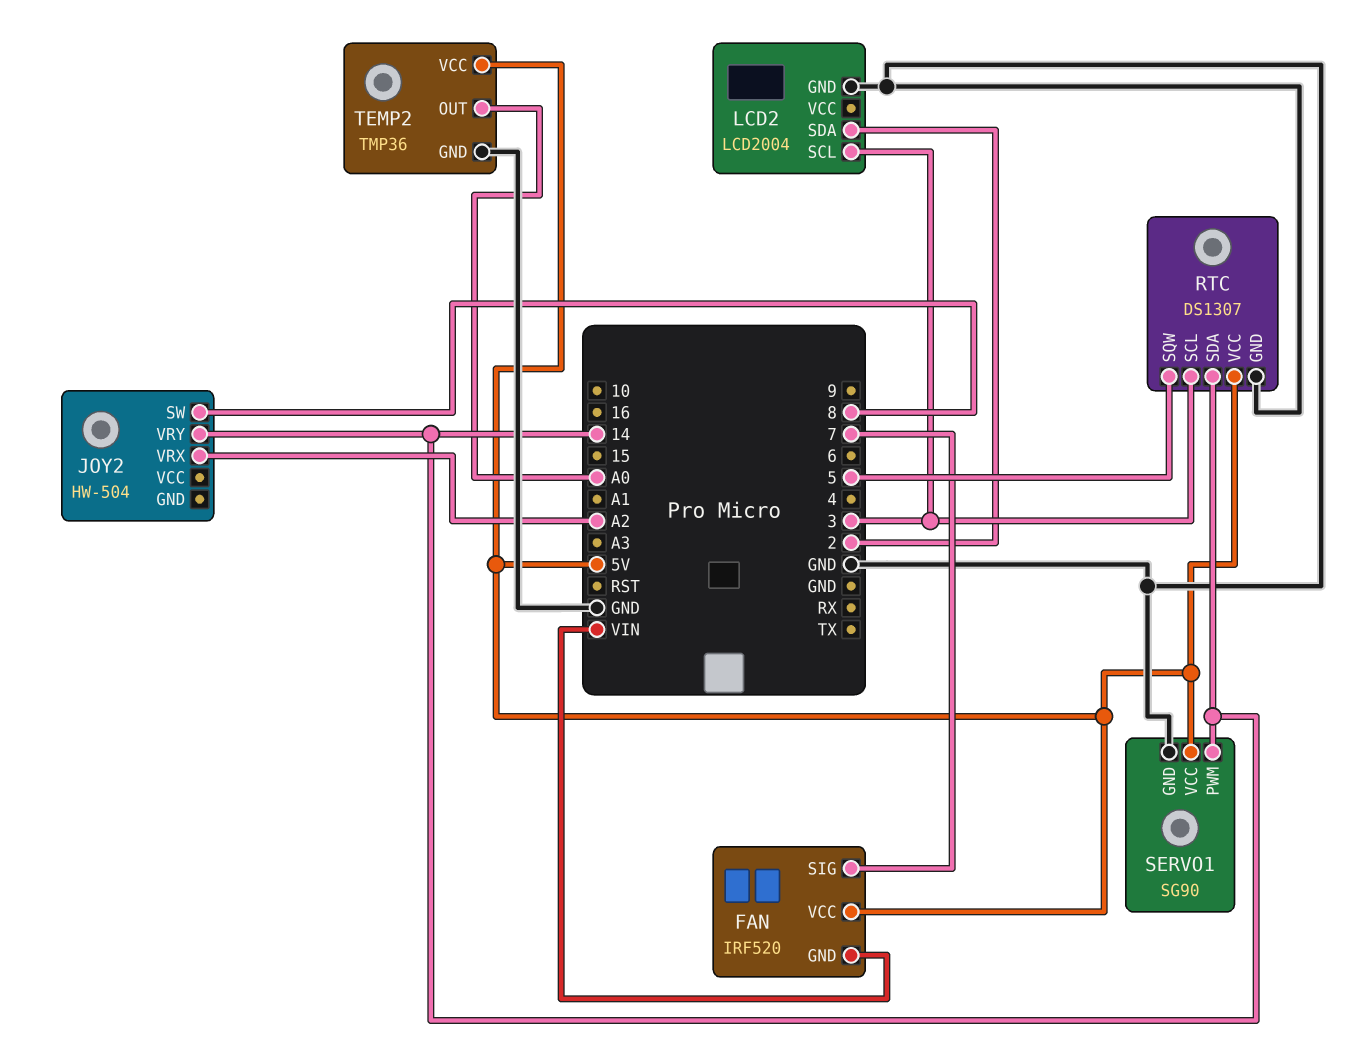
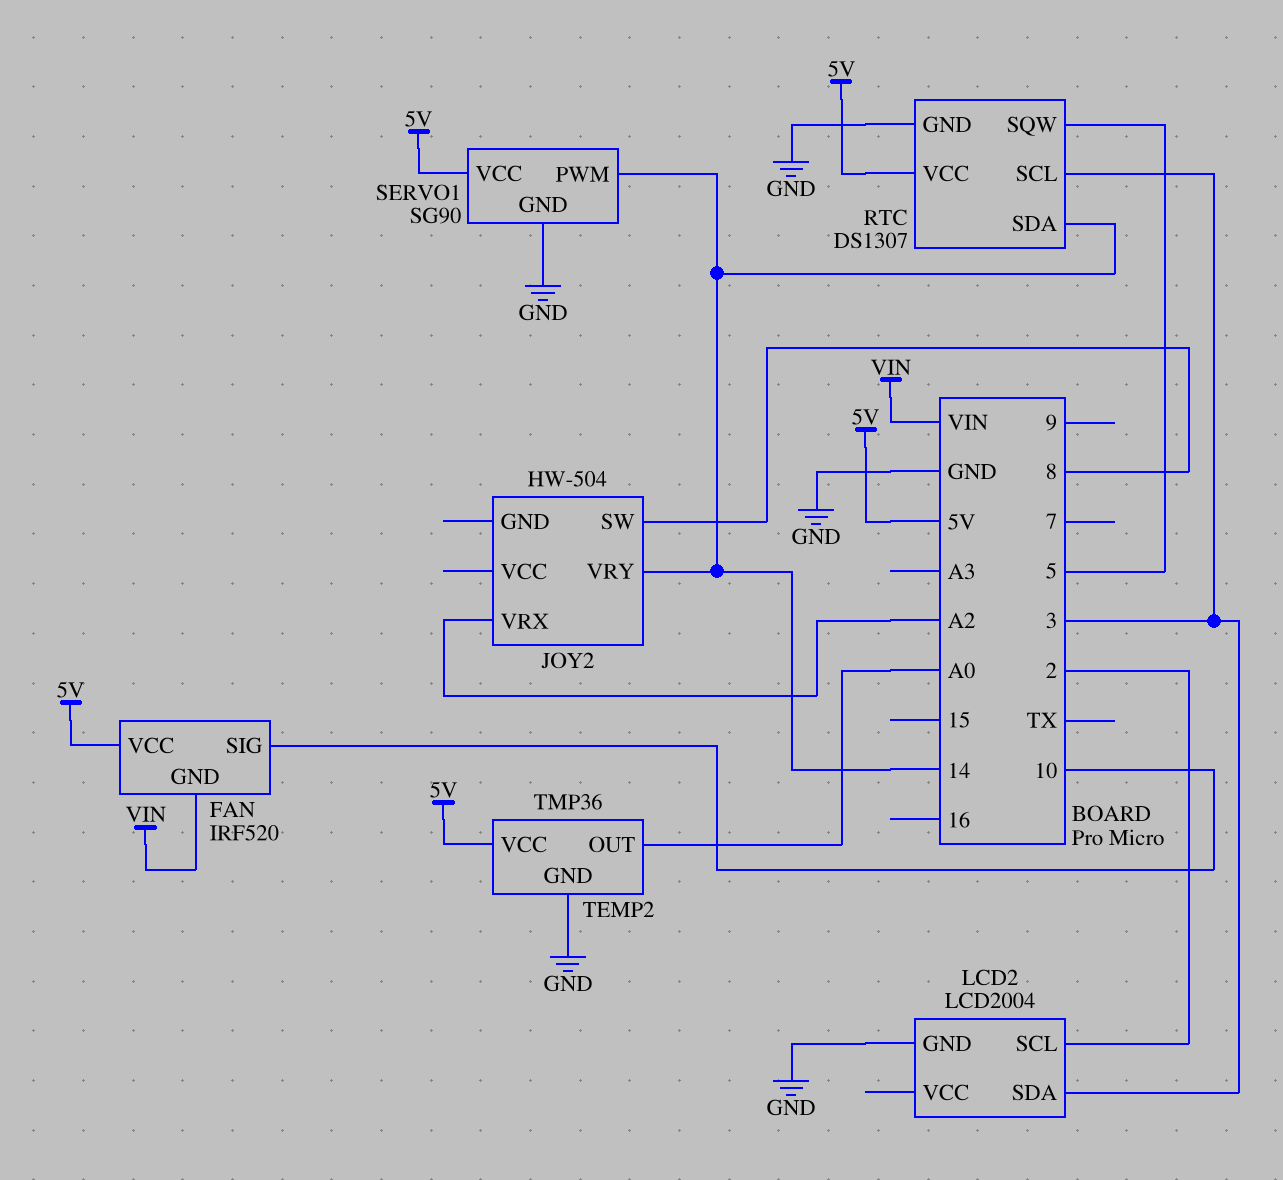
FAN pin SIG: 7 -> 10
LCD2 pin SCL: 3 -> 2
LCD2 pin SDA: 2 -> 3

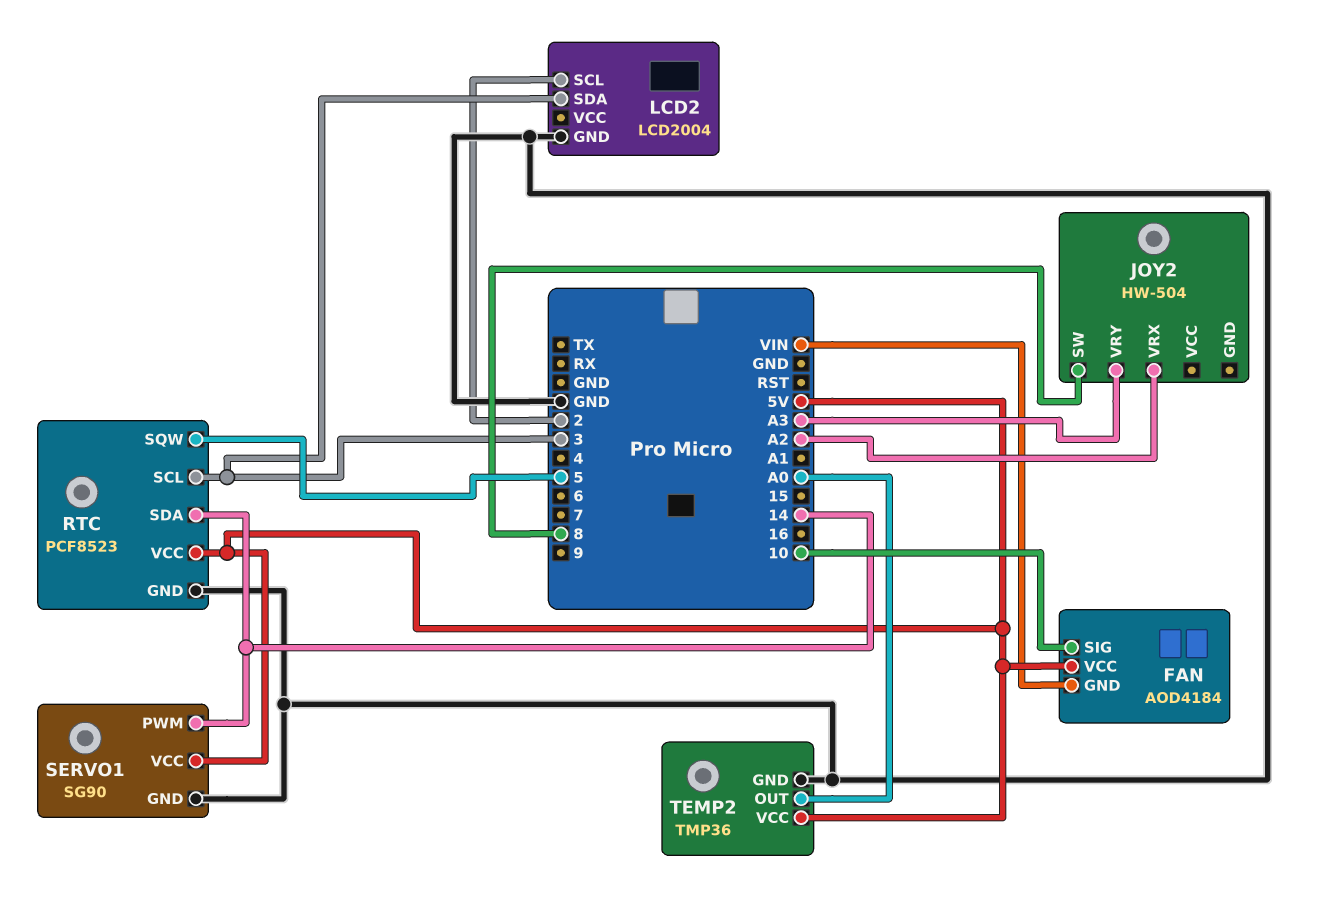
FAN: IRF520 -> AOD4184
JOY2 pin VRY: 14 -> A3
RTC: DS1307 -> PCF8523

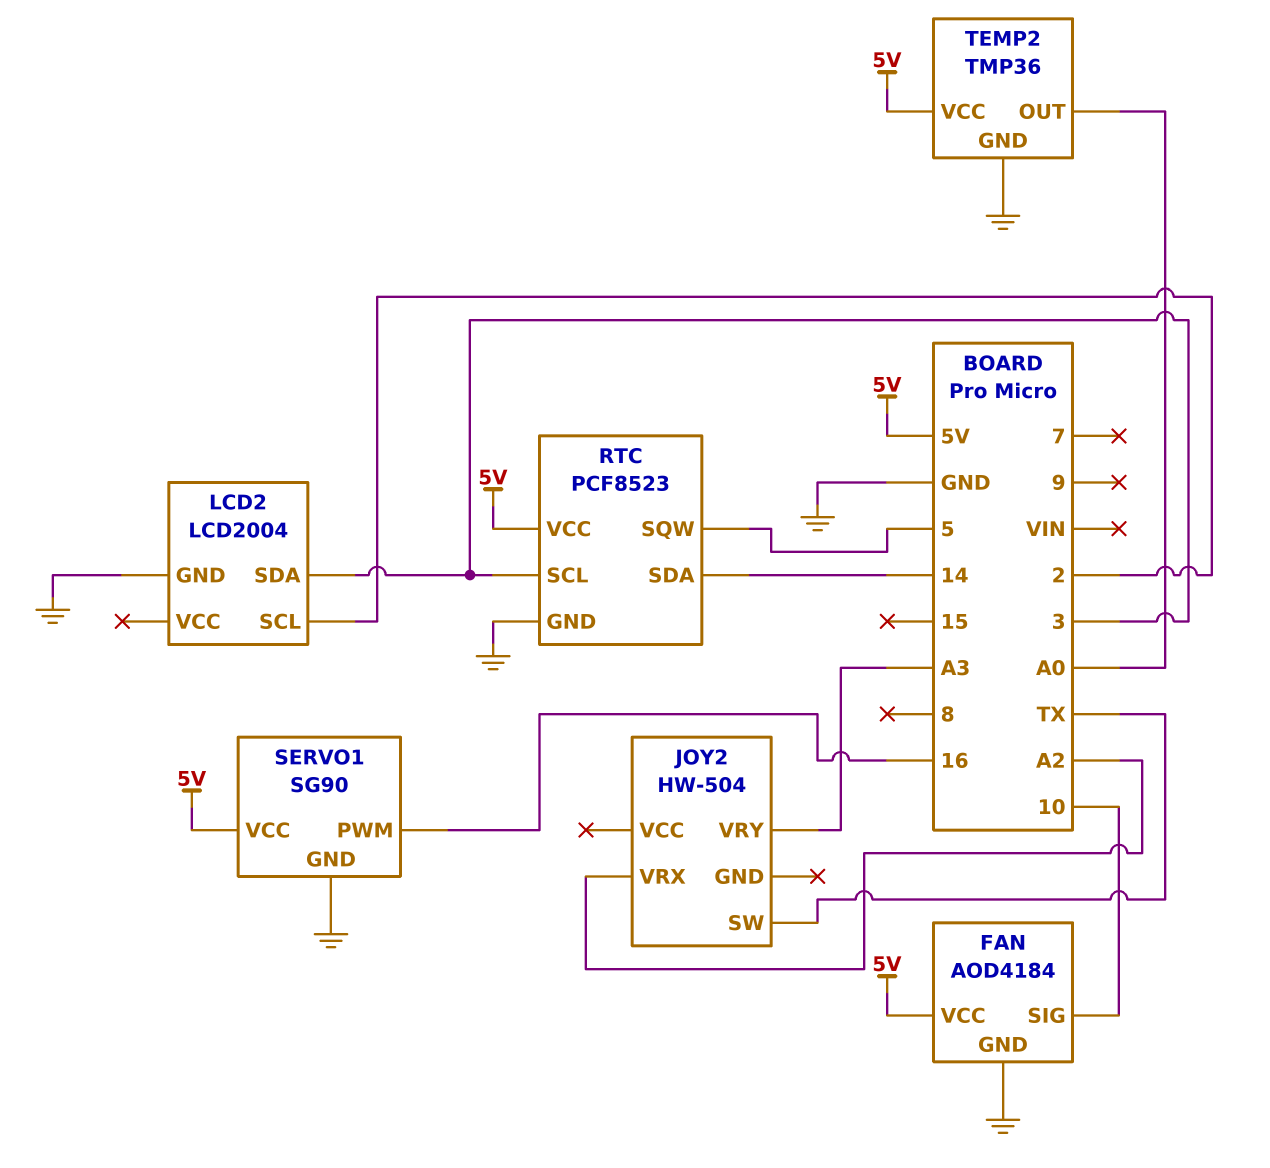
FAN pin GND: VIN -> GND
JOY2 pin SW: 8 -> TX
SERVO1 pin PWM: 14 -> 16

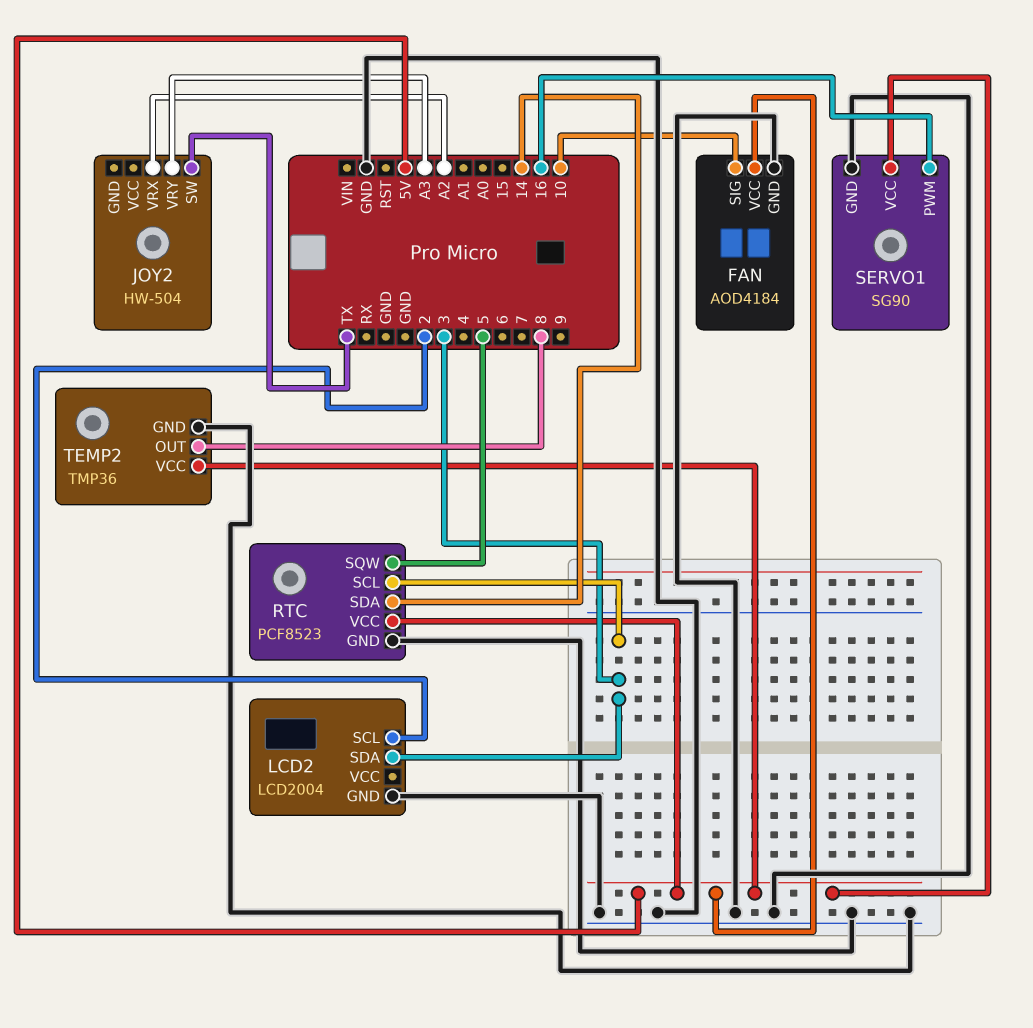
TEMP2 pin OUT: A0 -> 8

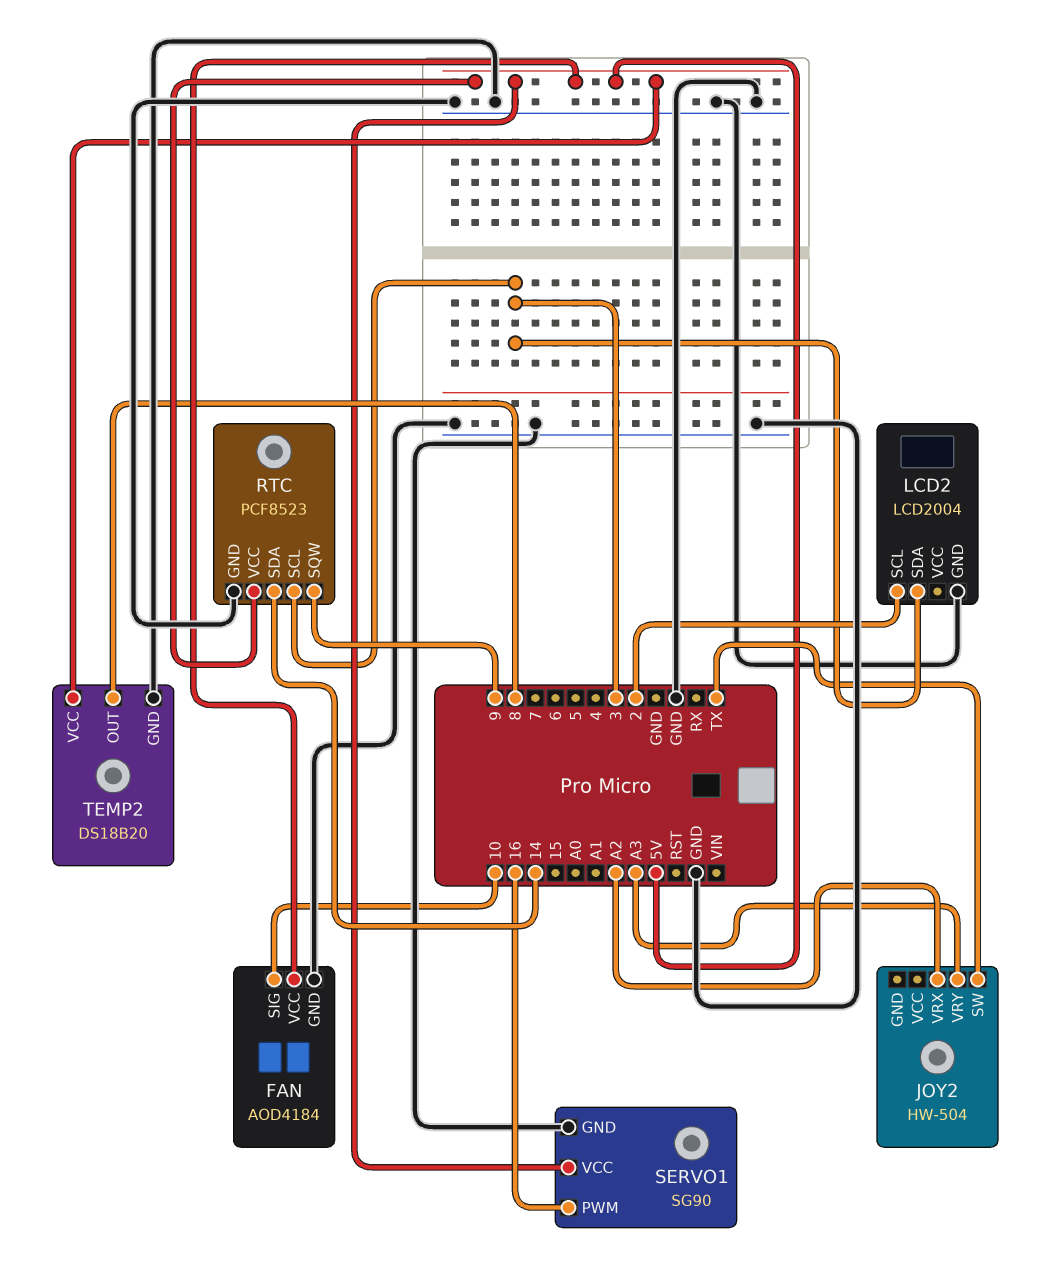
RTC pin SQW: 5 -> 9
TEMP2: TMP36 -> DS18B20

